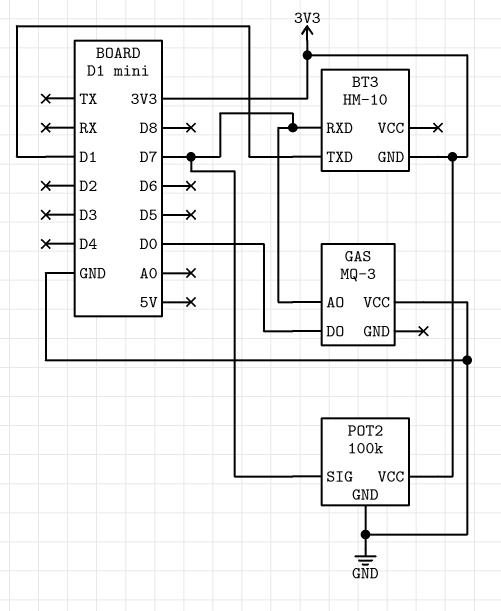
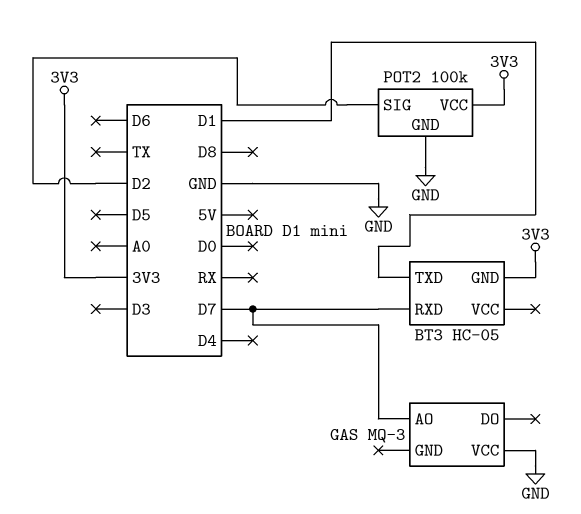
BT3: HM-10 -> HC-05
GAS pin DO: D0 -> none
POT2 pin SIG: D7 -> D2

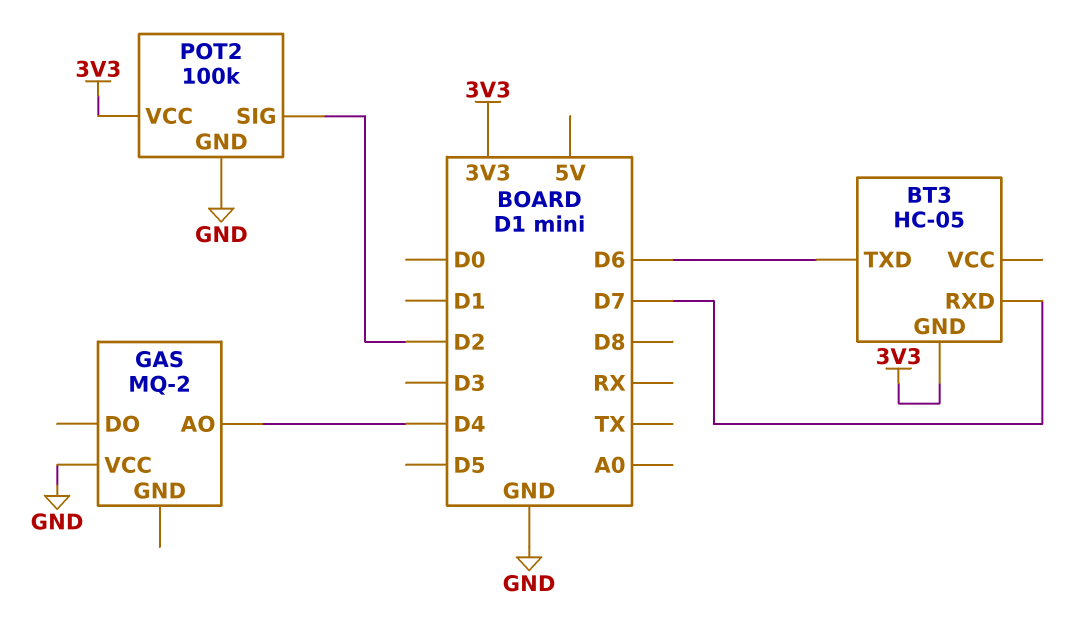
BT3 pin TXD: D1 -> D6
GAS: MQ-3 -> MQ-2
GAS pin AO: D7 -> D4

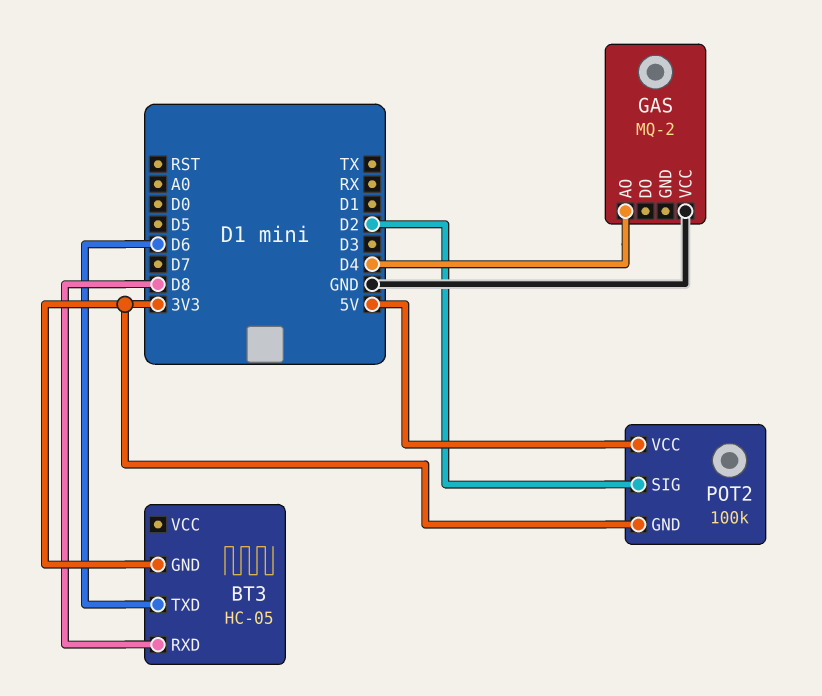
BT3 pin RXD: D7 -> D8
POT2 pin GND: GND -> 3V3
POT2 pin VCC: 3V3 -> 5V

